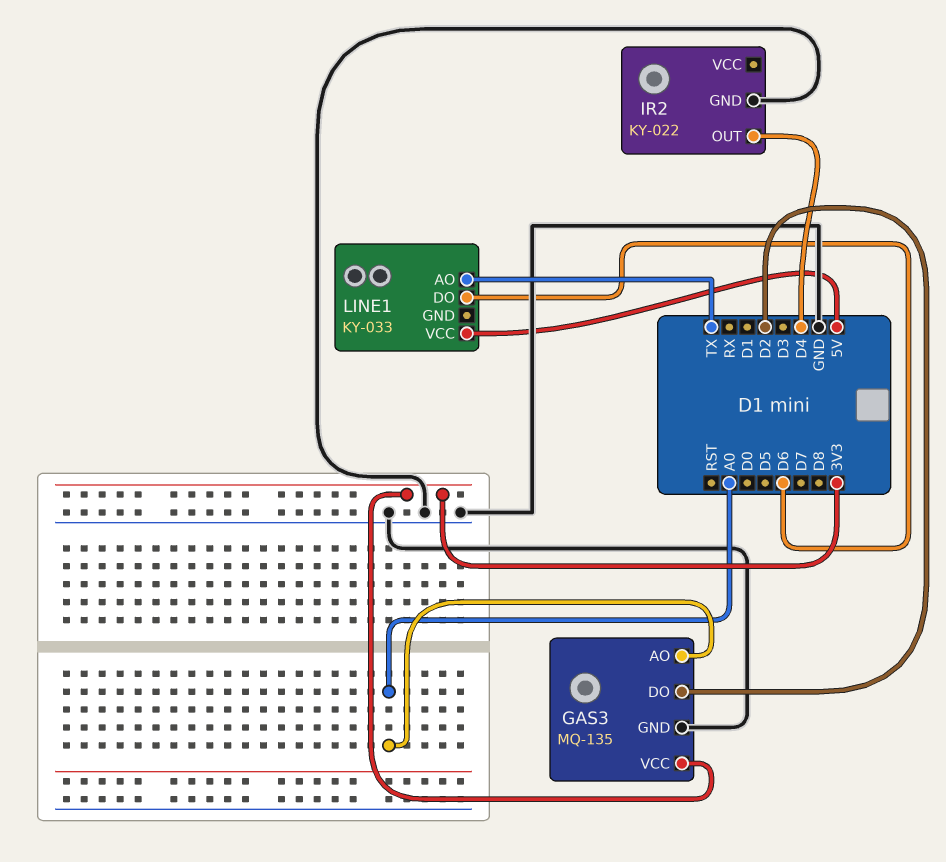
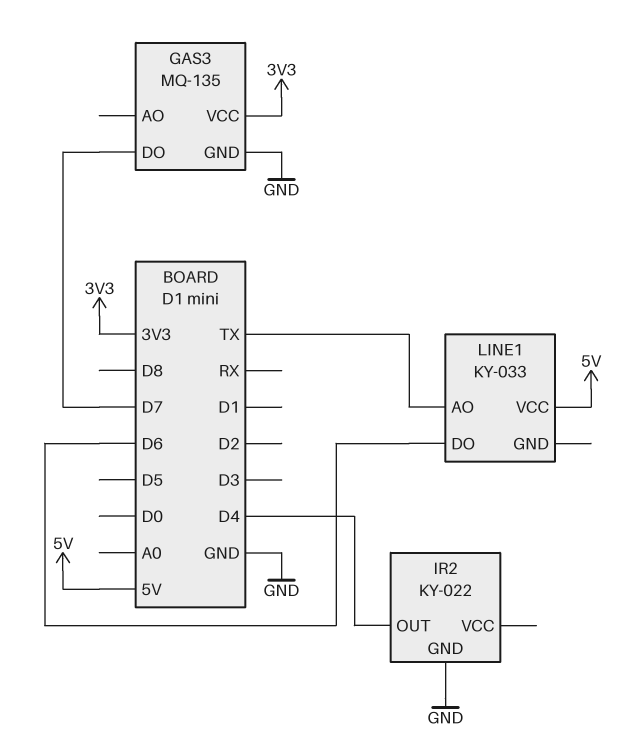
GAS3 pin AO: A0 -> none
GAS3 pin DO: D2 -> D7

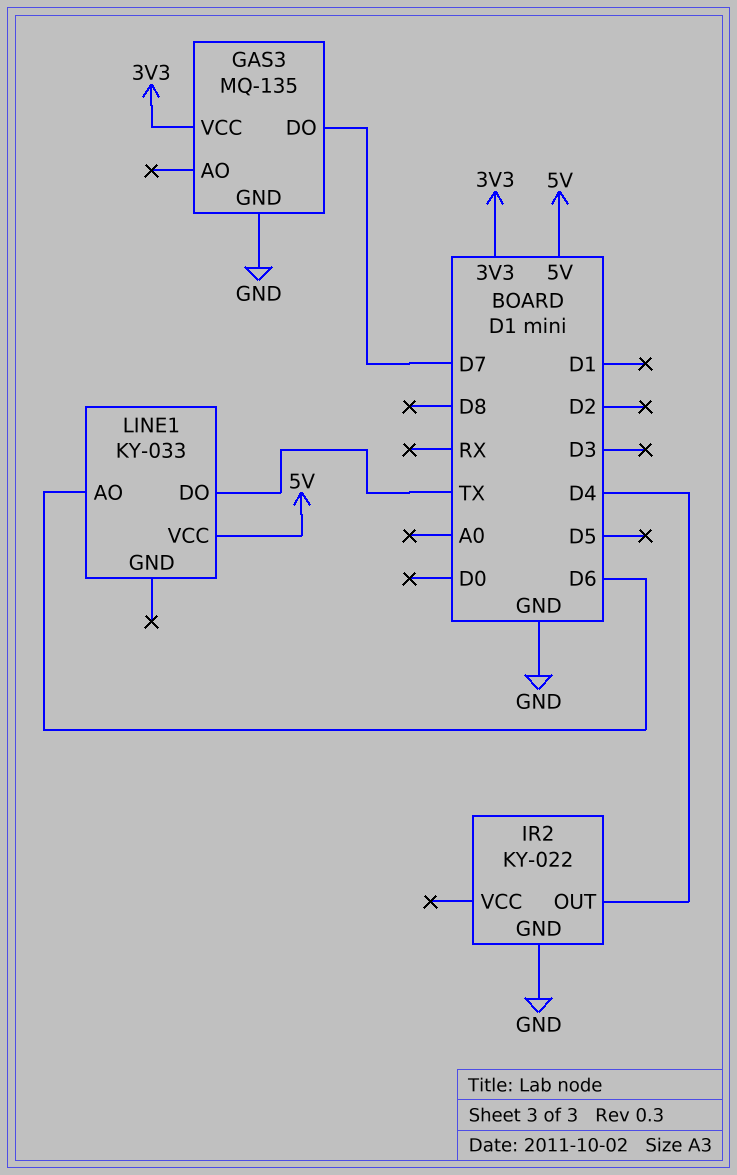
LINE1 pin AO: TX -> D6
LINE1 pin DO: D6 -> TX

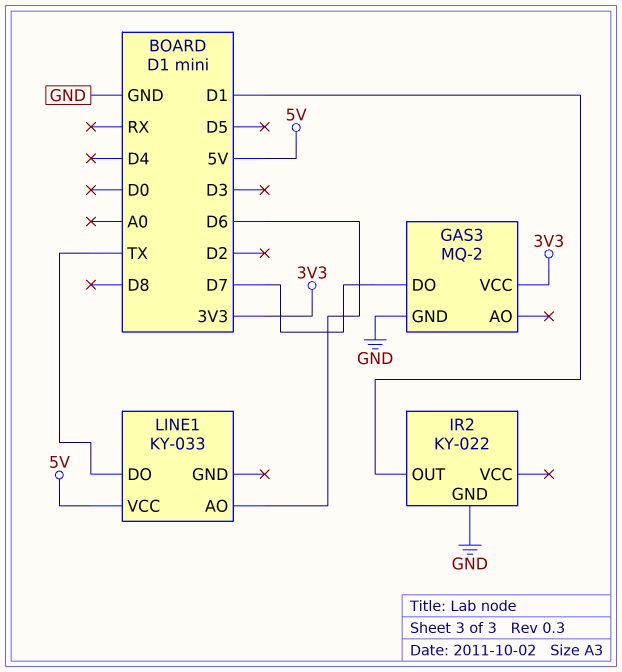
GAS3: MQ-135 -> MQ-2
IR2 pin OUT: D4 -> D1

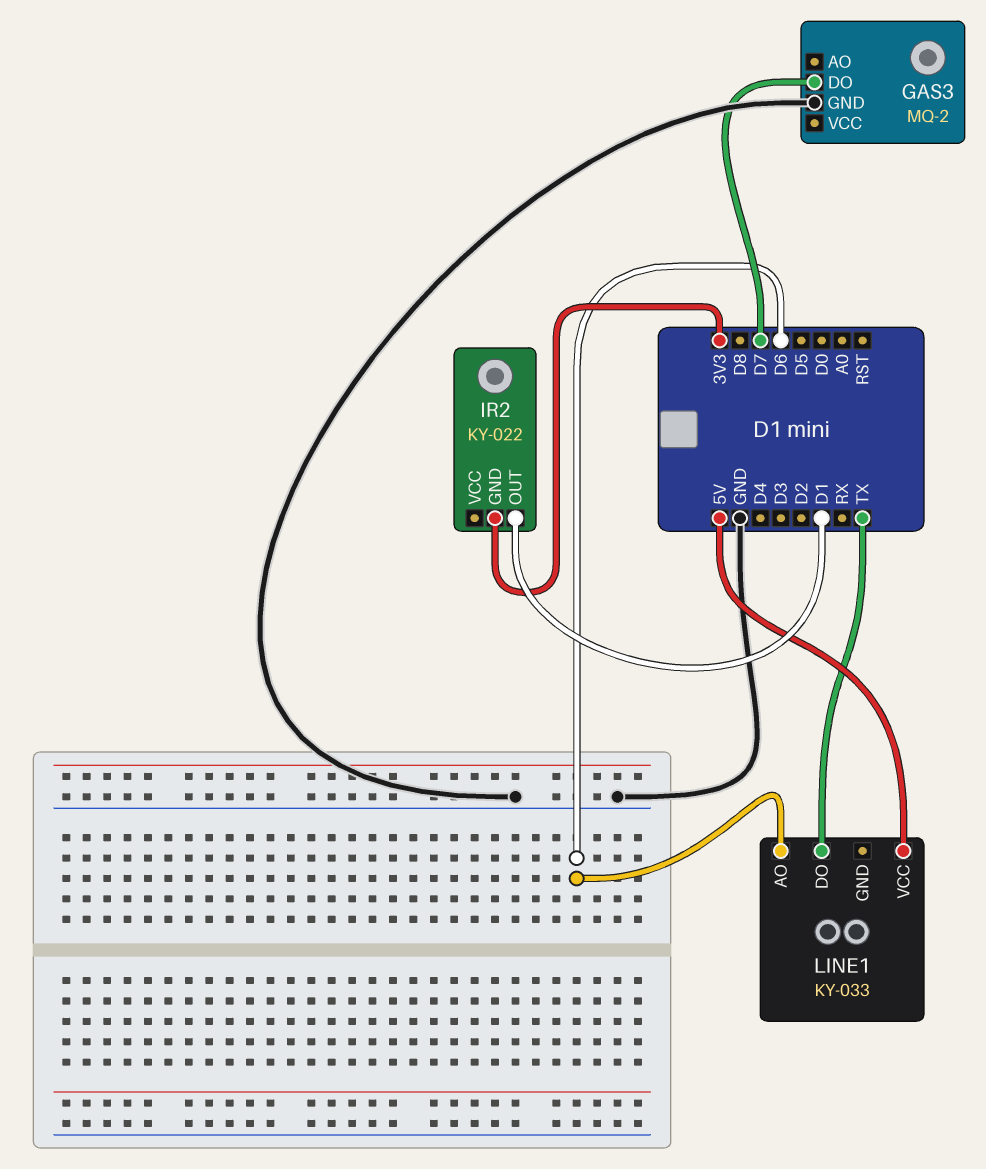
GAS3 pin VCC: 3V3 -> none
IR2 pin GND: GND -> 3V3

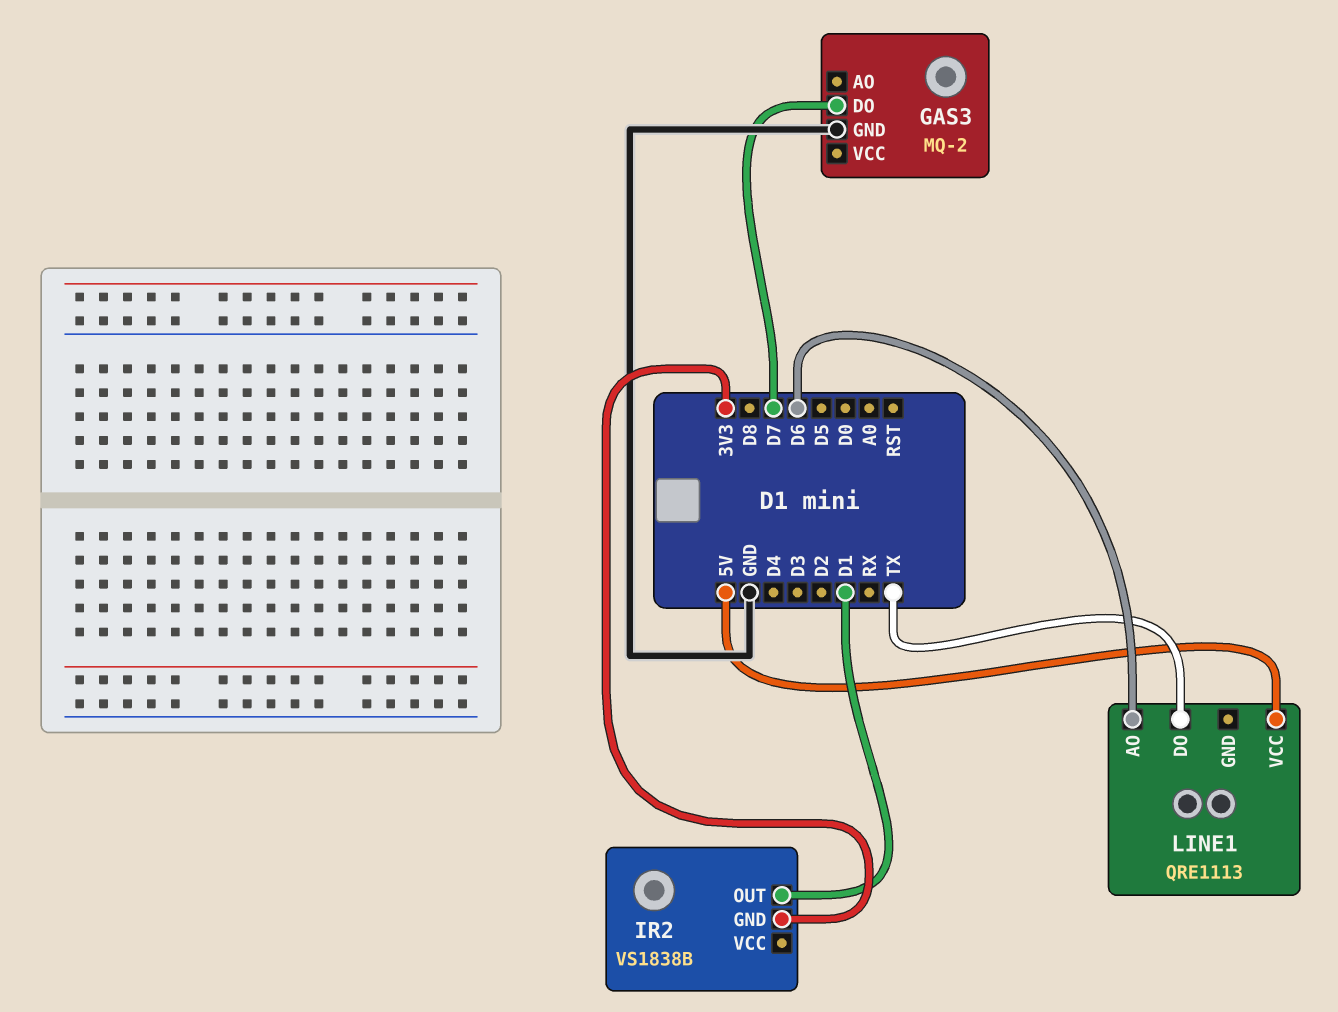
IR2: KY-022 -> VS1838B
LINE1: KY-033 -> QRE1113

